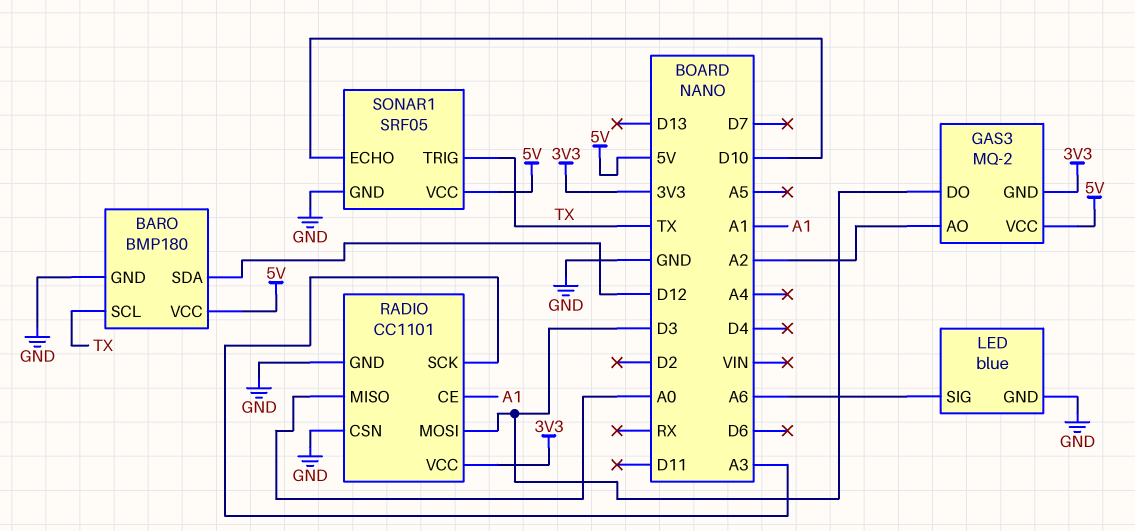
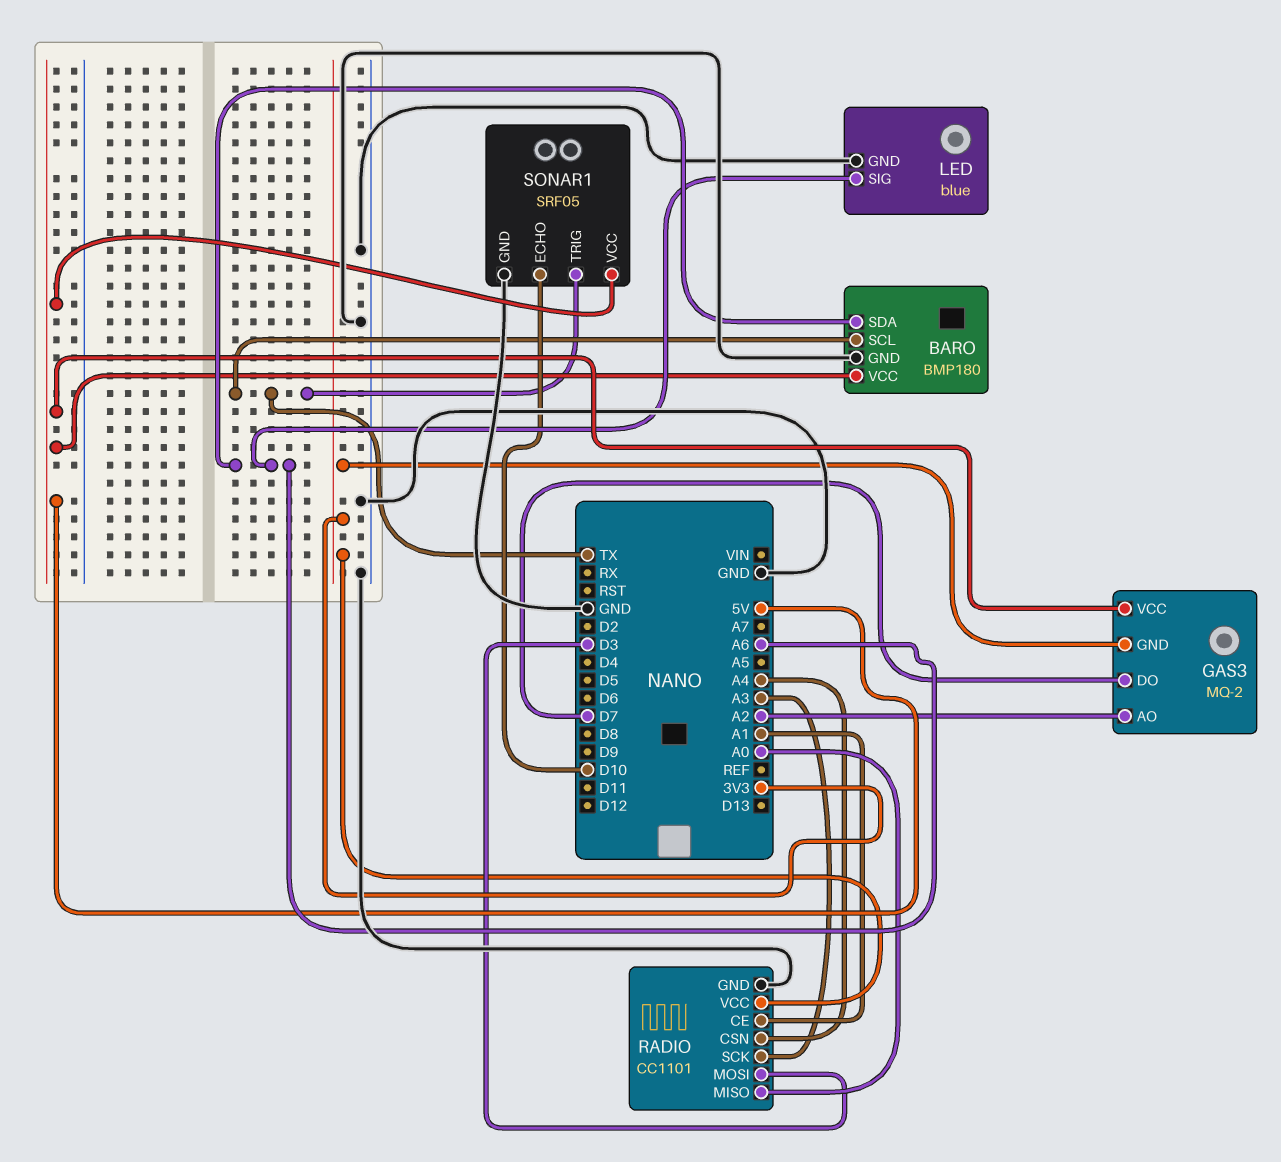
BARO pin SDA: D12 -> A6
GAS3 pin DO: D3 -> D7
RADIO pin CSN: GND -> A4

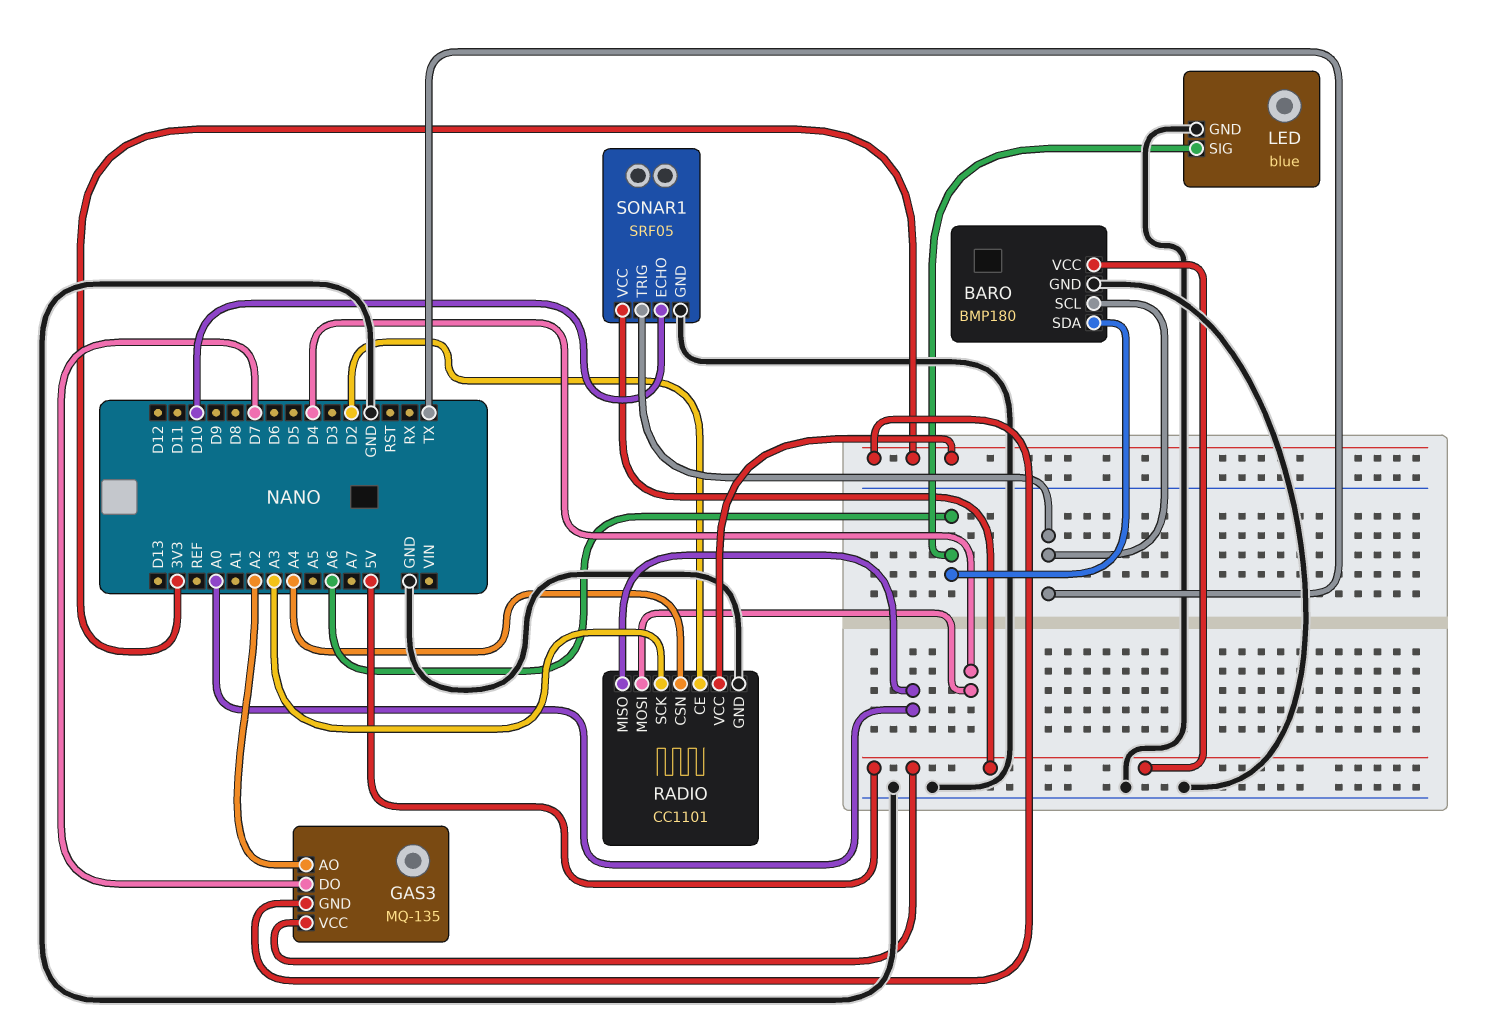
GAS3: MQ-2 -> MQ-135
RADIO pin CE: A1 -> D2
RADIO pin MOSI: D3 -> D4

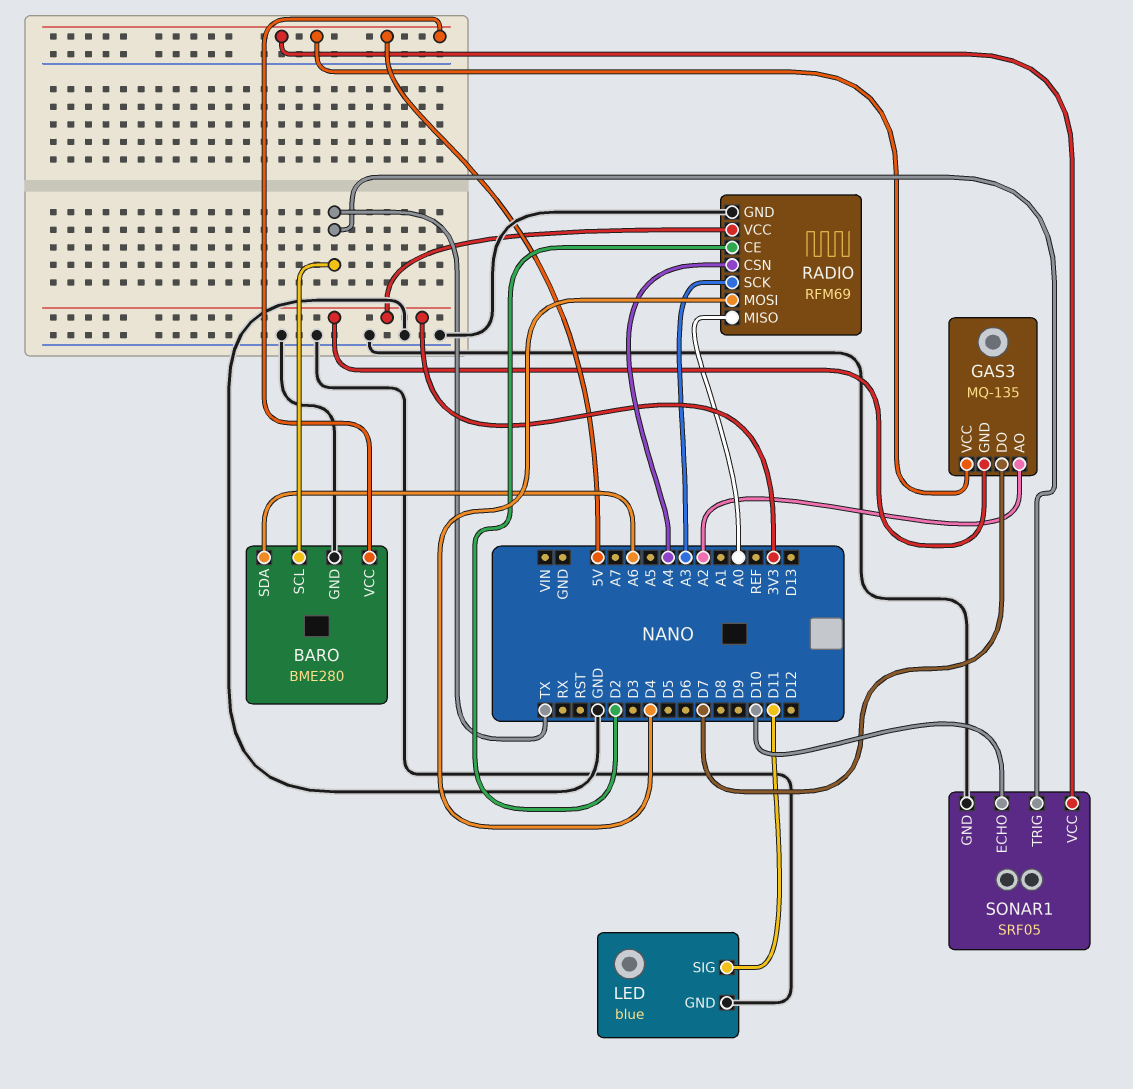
BARO: BMP180 -> BME280
LED pin SIG: A6 -> D11
RADIO: CC1101 -> RFM69

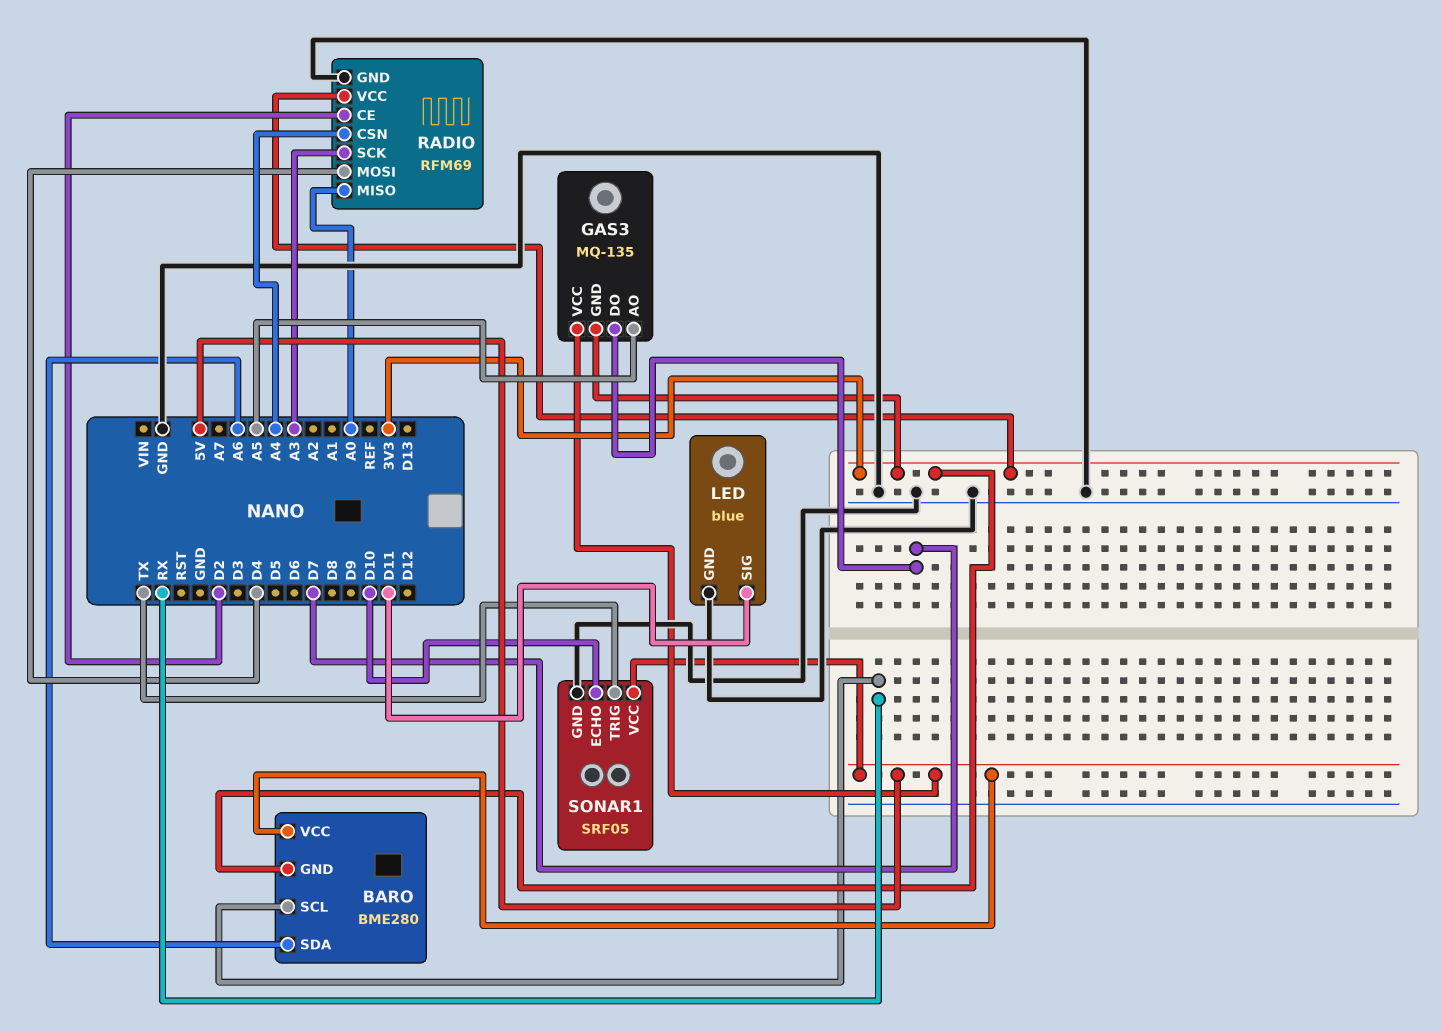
BARO pin GND: GND -> 3V3
BARO pin SCL: TX -> RX
GAS3 pin AO: A2 -> A5

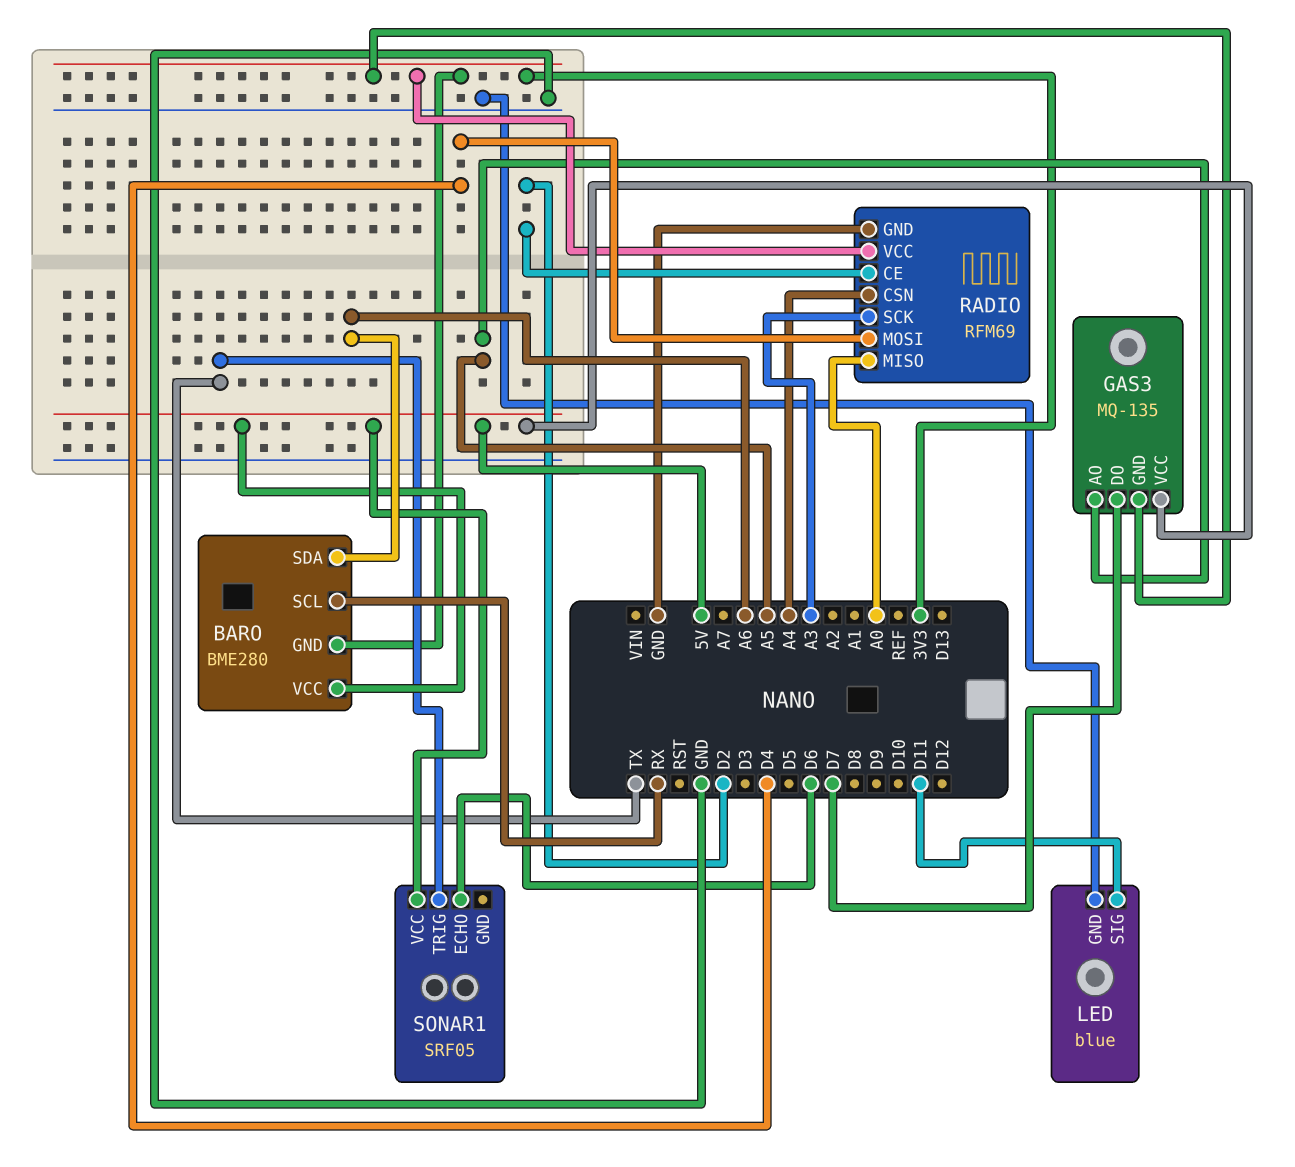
SONAR1 pin ECHO: D10 -> D6
SONAR1 pin GND: GND -> none

